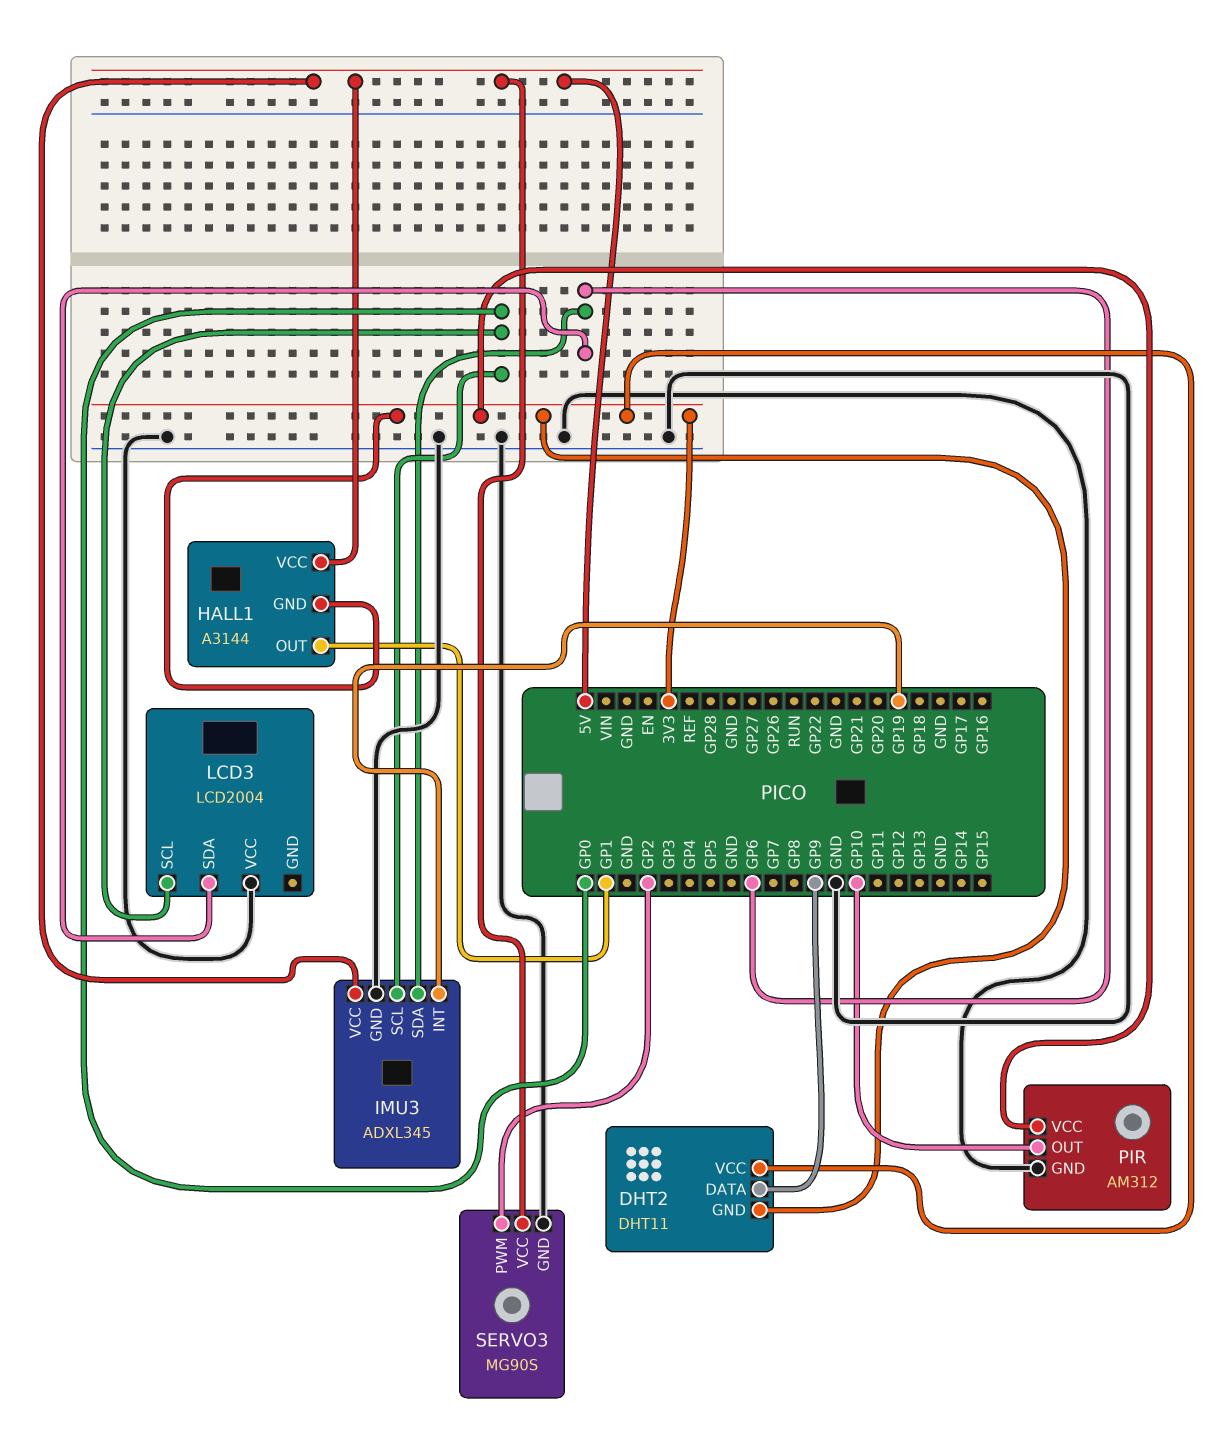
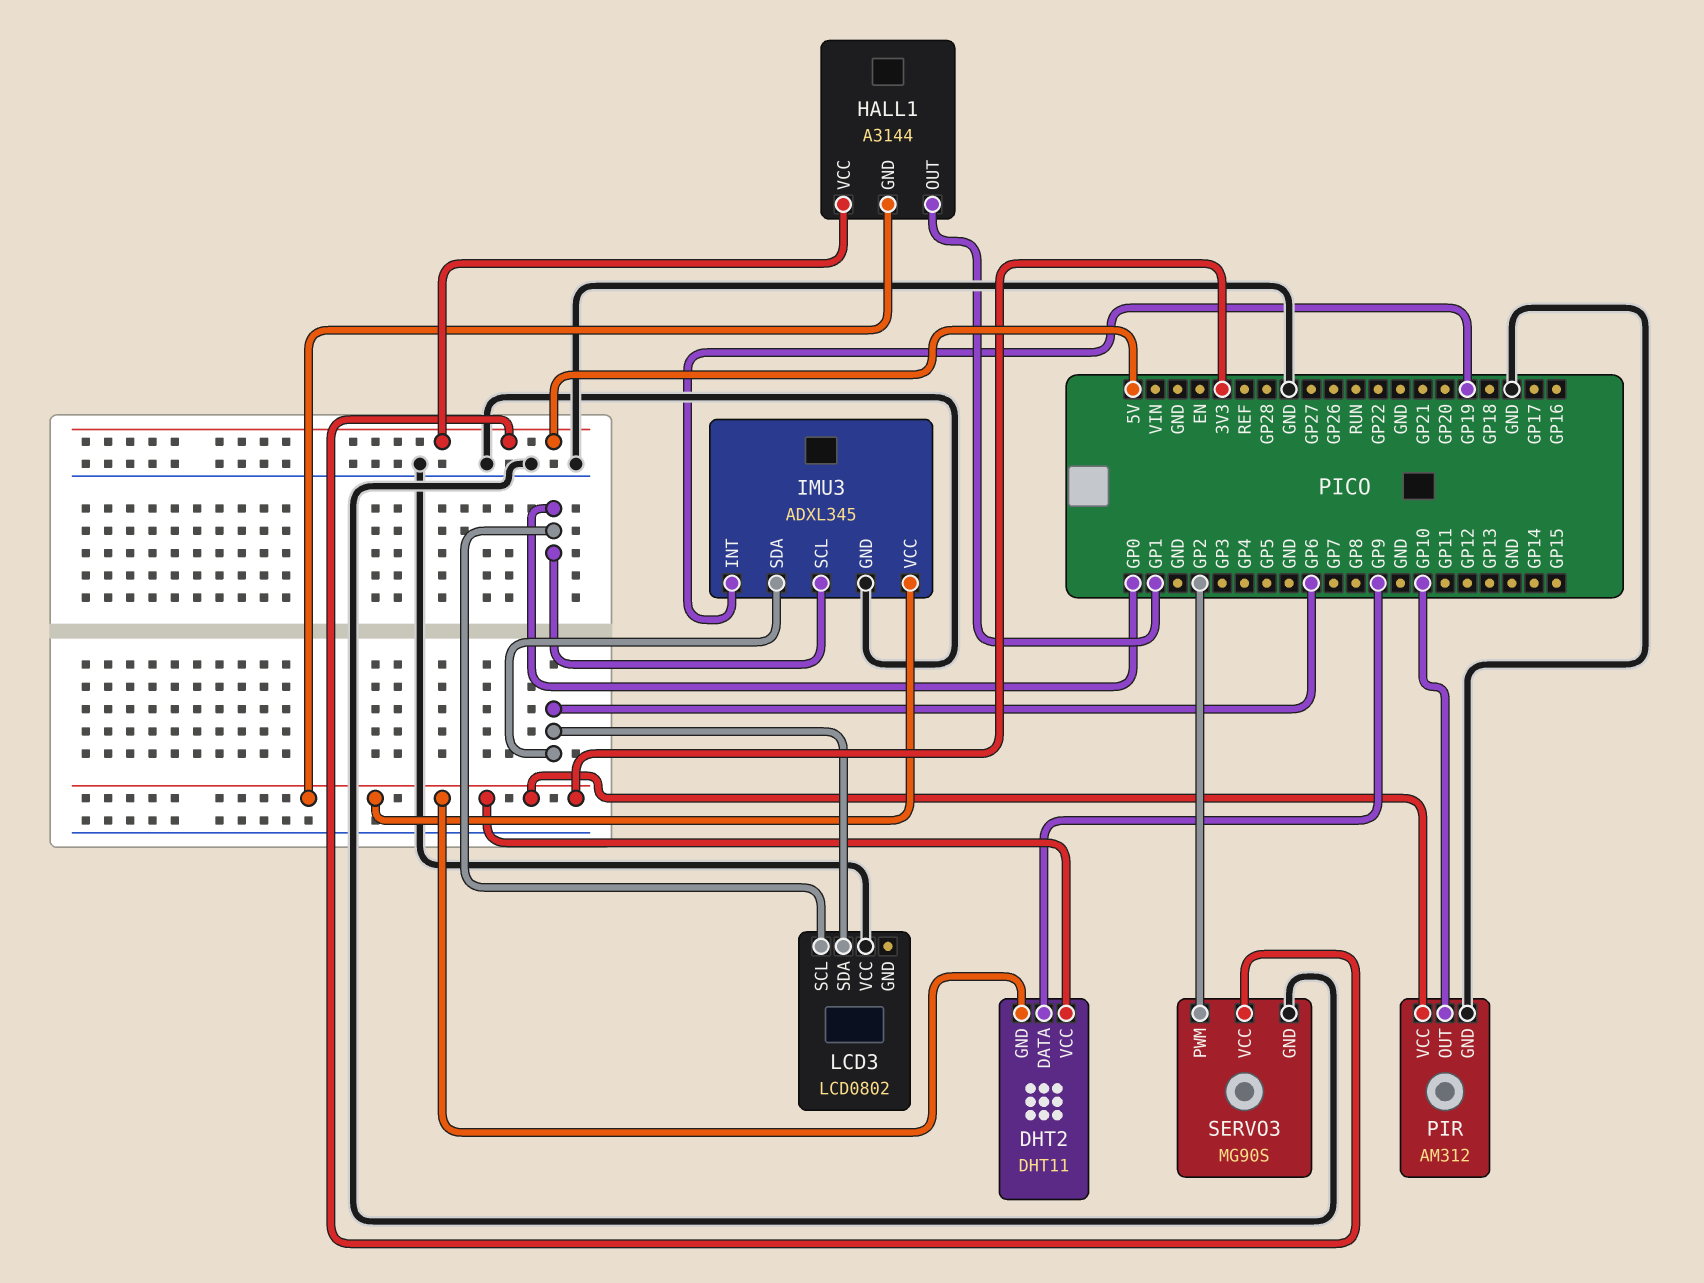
IMU3 pin VCC: 5V -> 3V3
LCD3: LCD2004 -> LCD0802

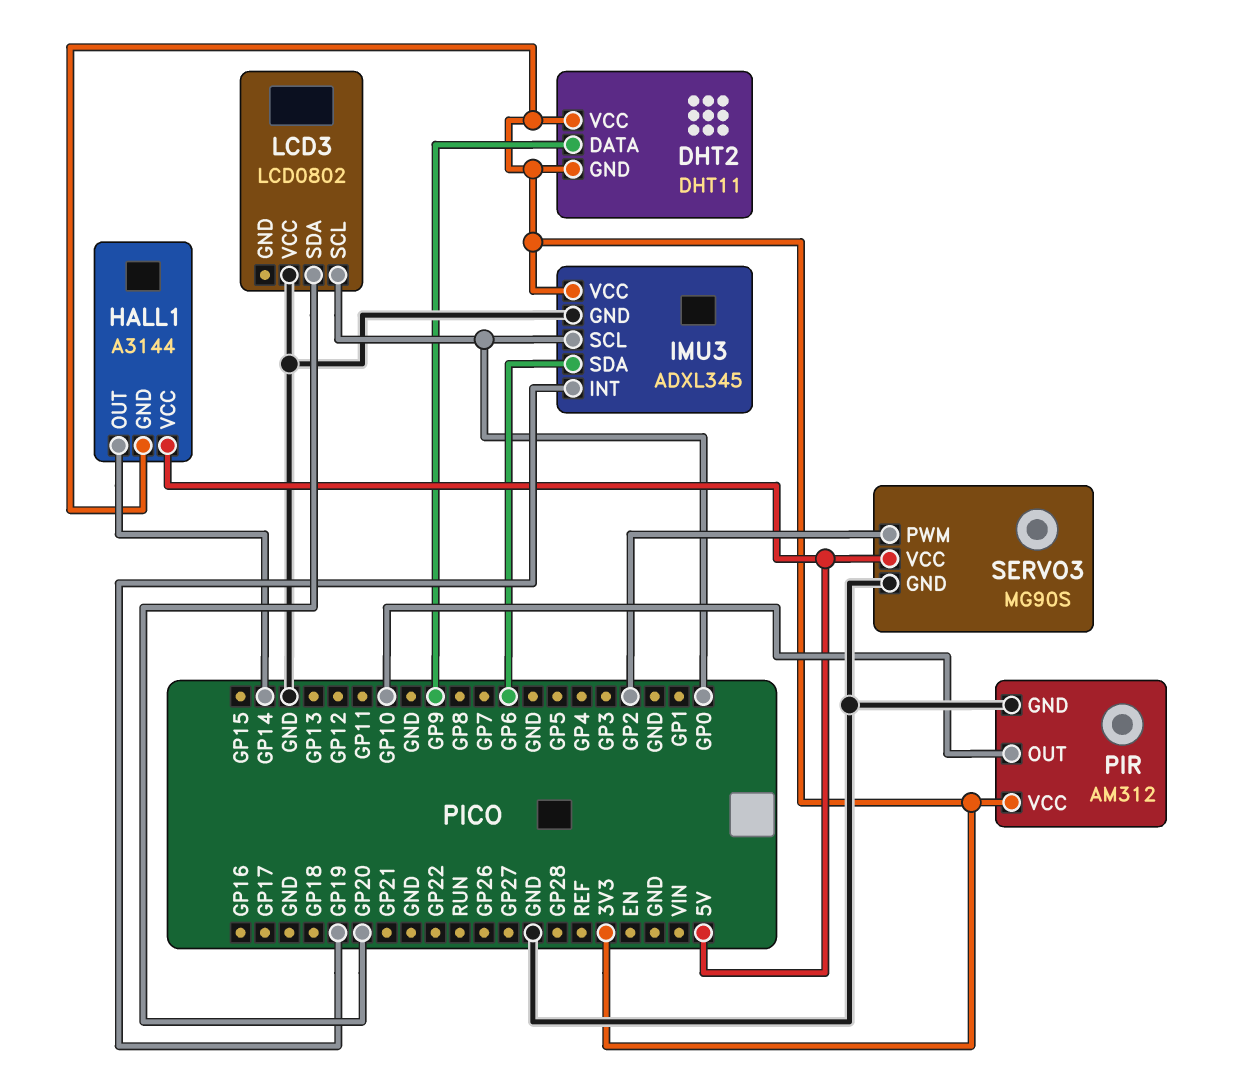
HALL1 pin OUT: GP1 -> GP14
LCD3 pin SDA: GP6 -> GP20

